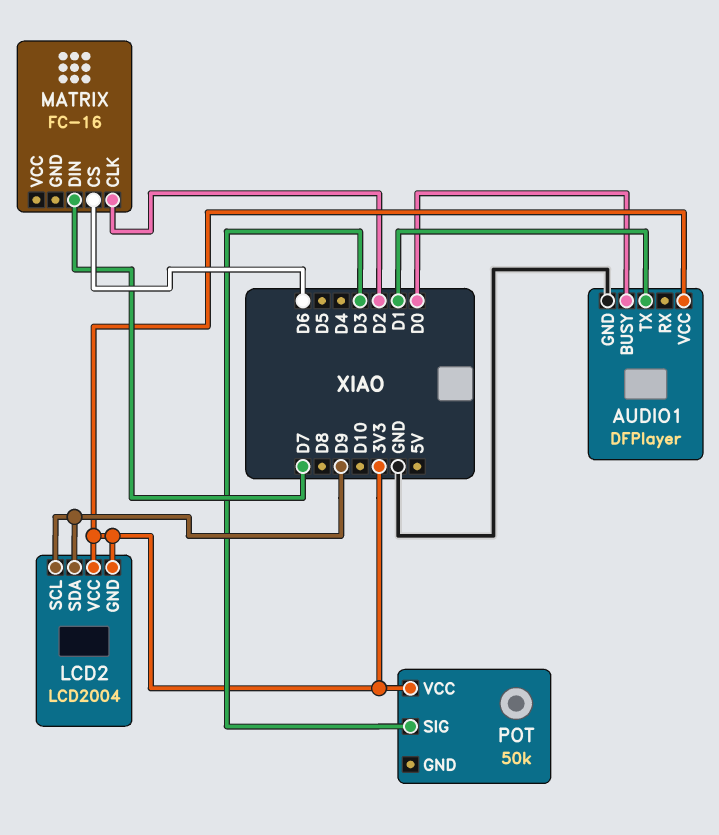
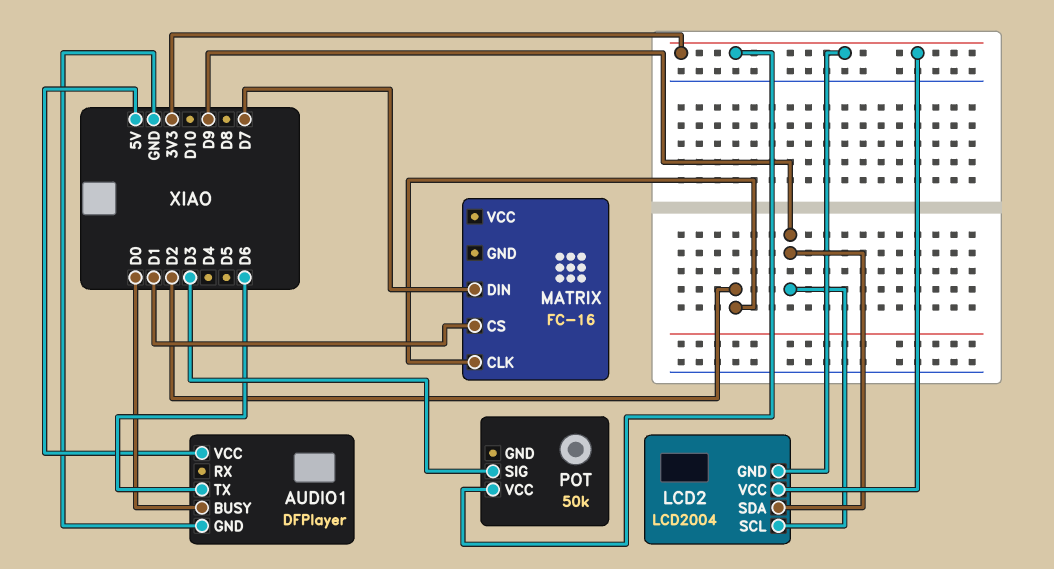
AUDIO1 pin TX: D1 -> D6
AUDIO1 pin VCC: 3V3 -> 5V
MATRIX pin CS: D6 -> D1

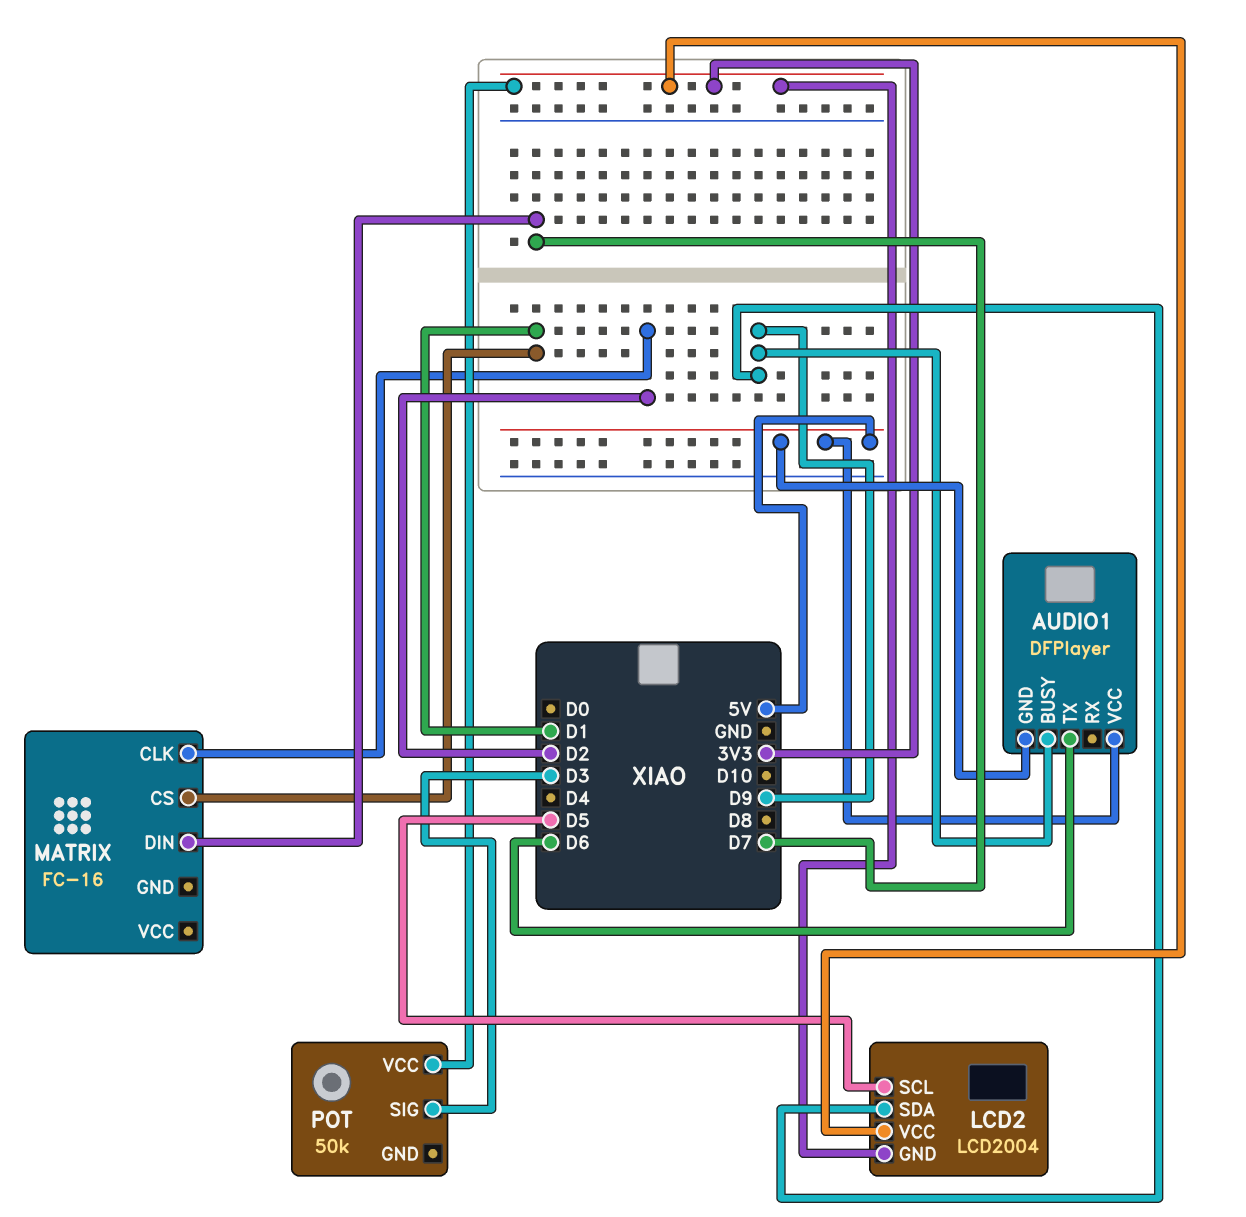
AUDIO1 pin BUSY: D0 -> D9
AUDIO1 pin GND: GND -> 5V
LCD2 pin SCL: D9 -> D5

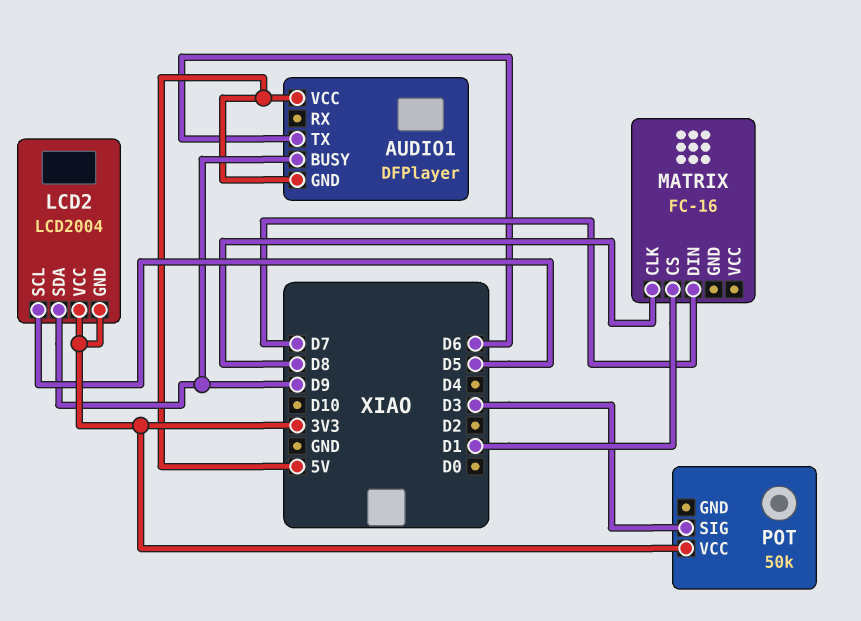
MATRIX pin CLK: D2 -> D8

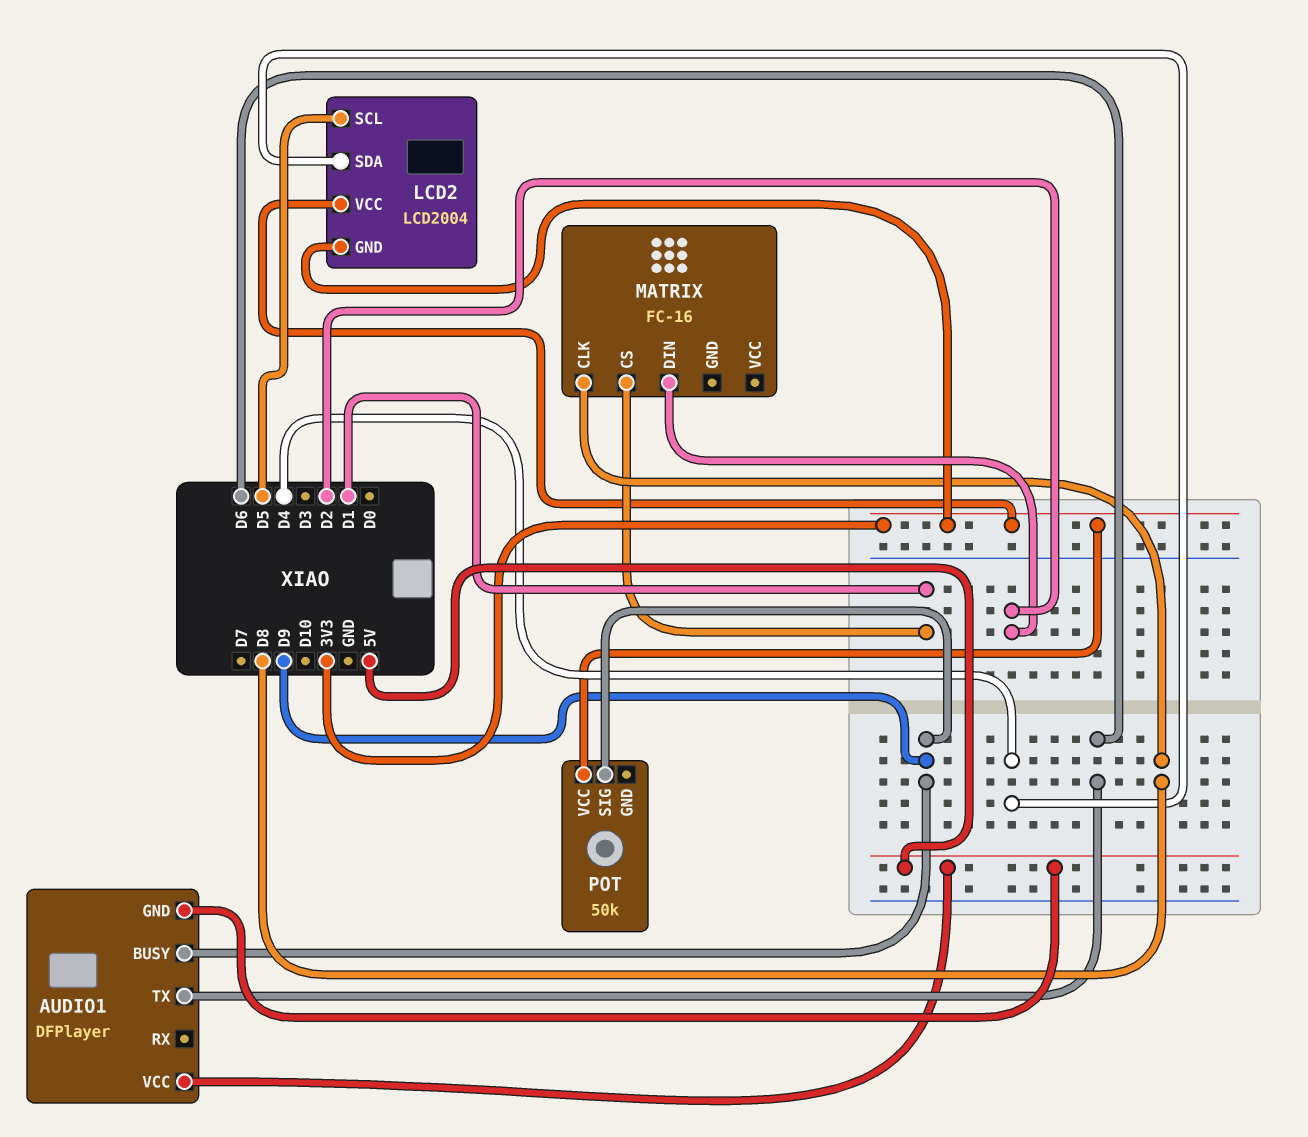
LCD2 pin SDA: D9 -> D4
MATRIX pin DIN: D7 -> D2
POT pin SIG: D3 -> D9

